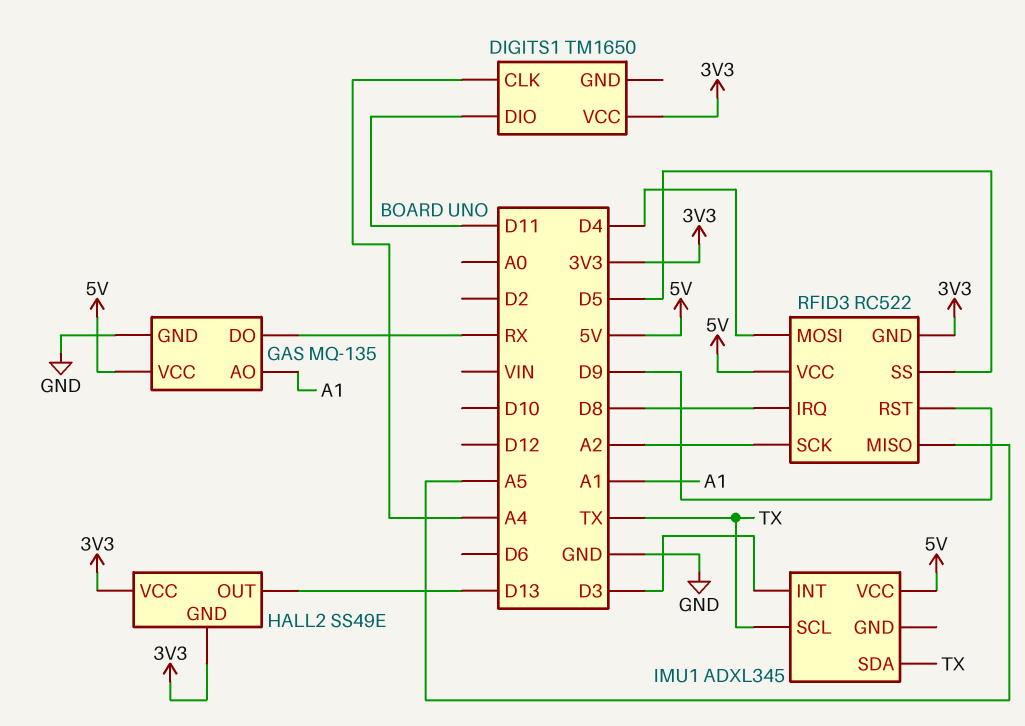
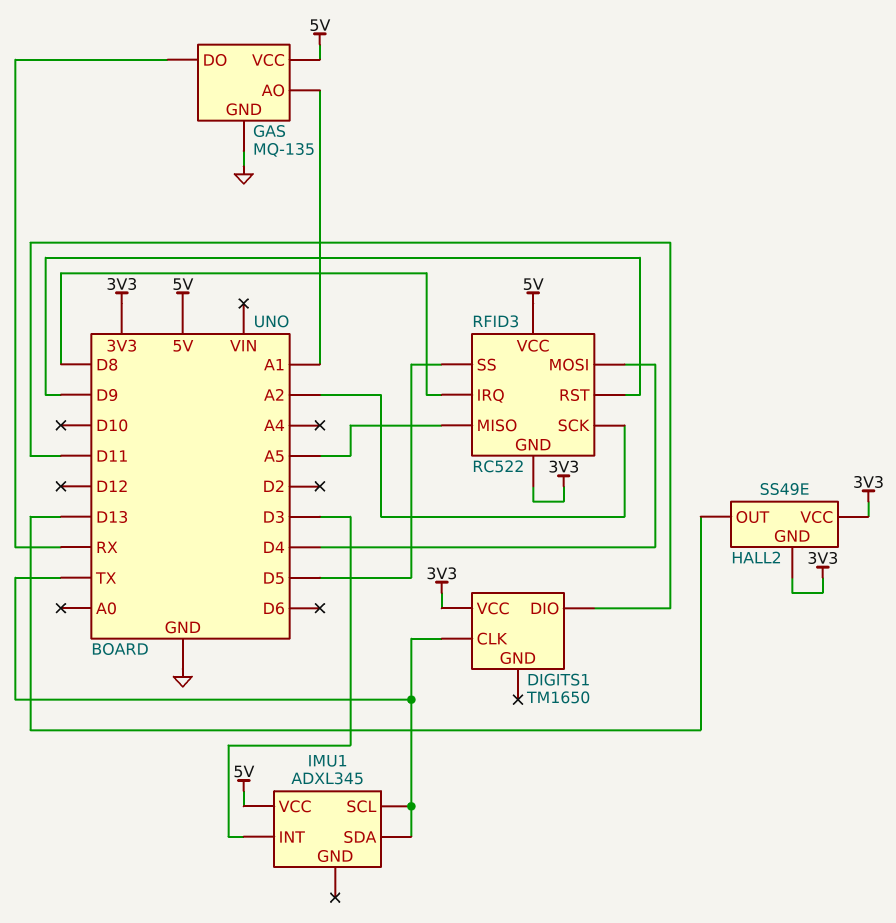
DIGITS1 pin CLK: A4 -> TX

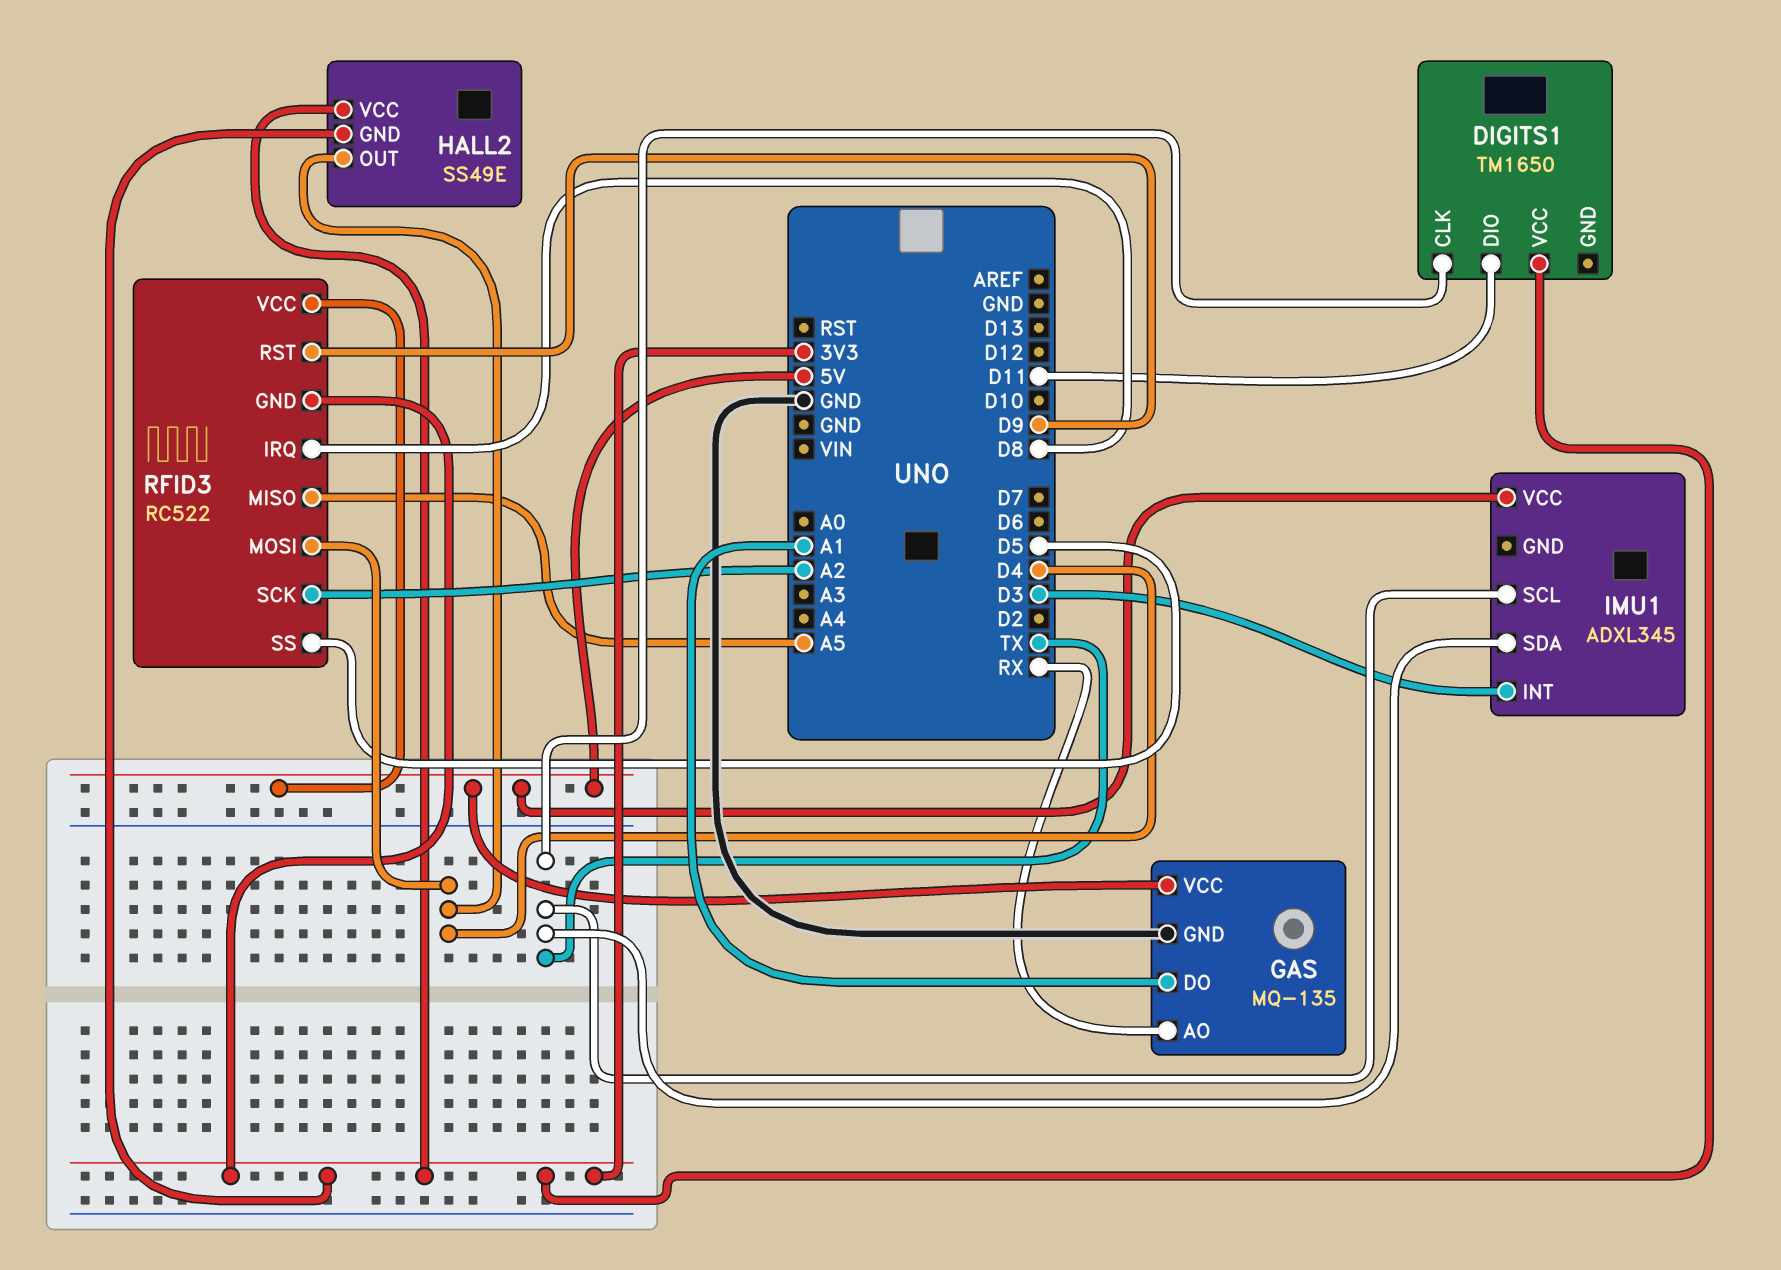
GAS pin AO: A1 -> RX
GAS pin DO: RX -> A1
HALL2 pin OUT: D13 -> D4

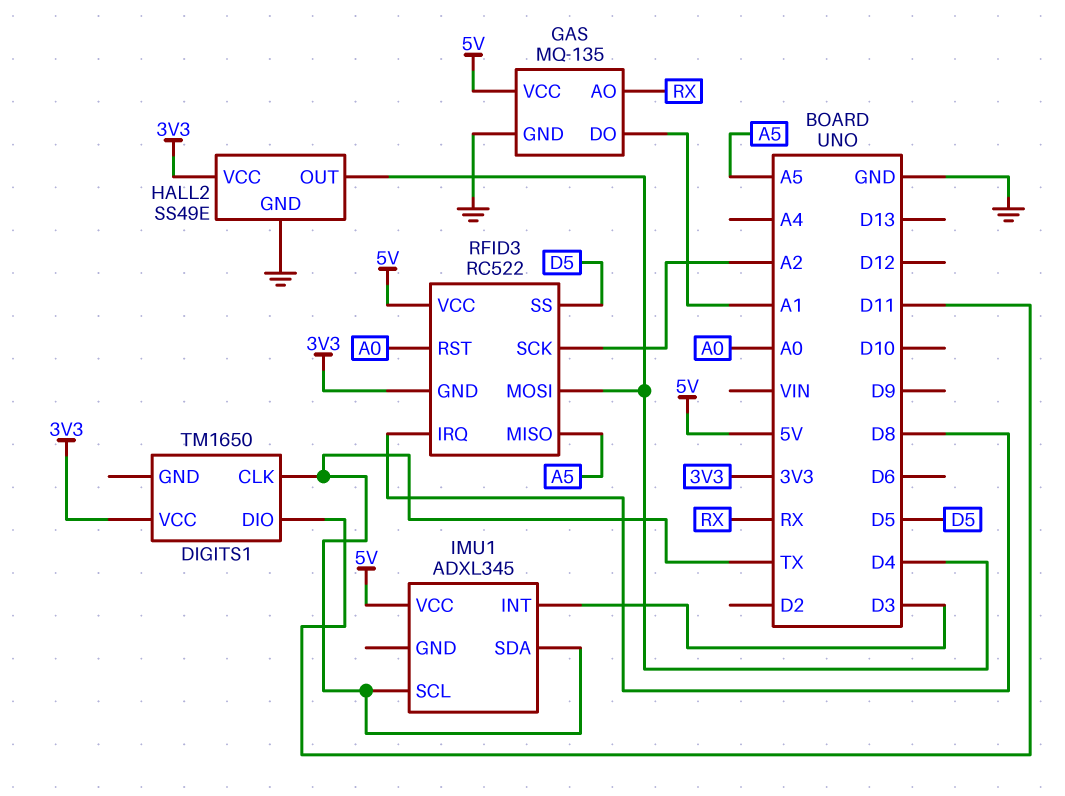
HALL2 pin GND: 3V3 -> GND
RFID3 pin RST: D9 -> A0

